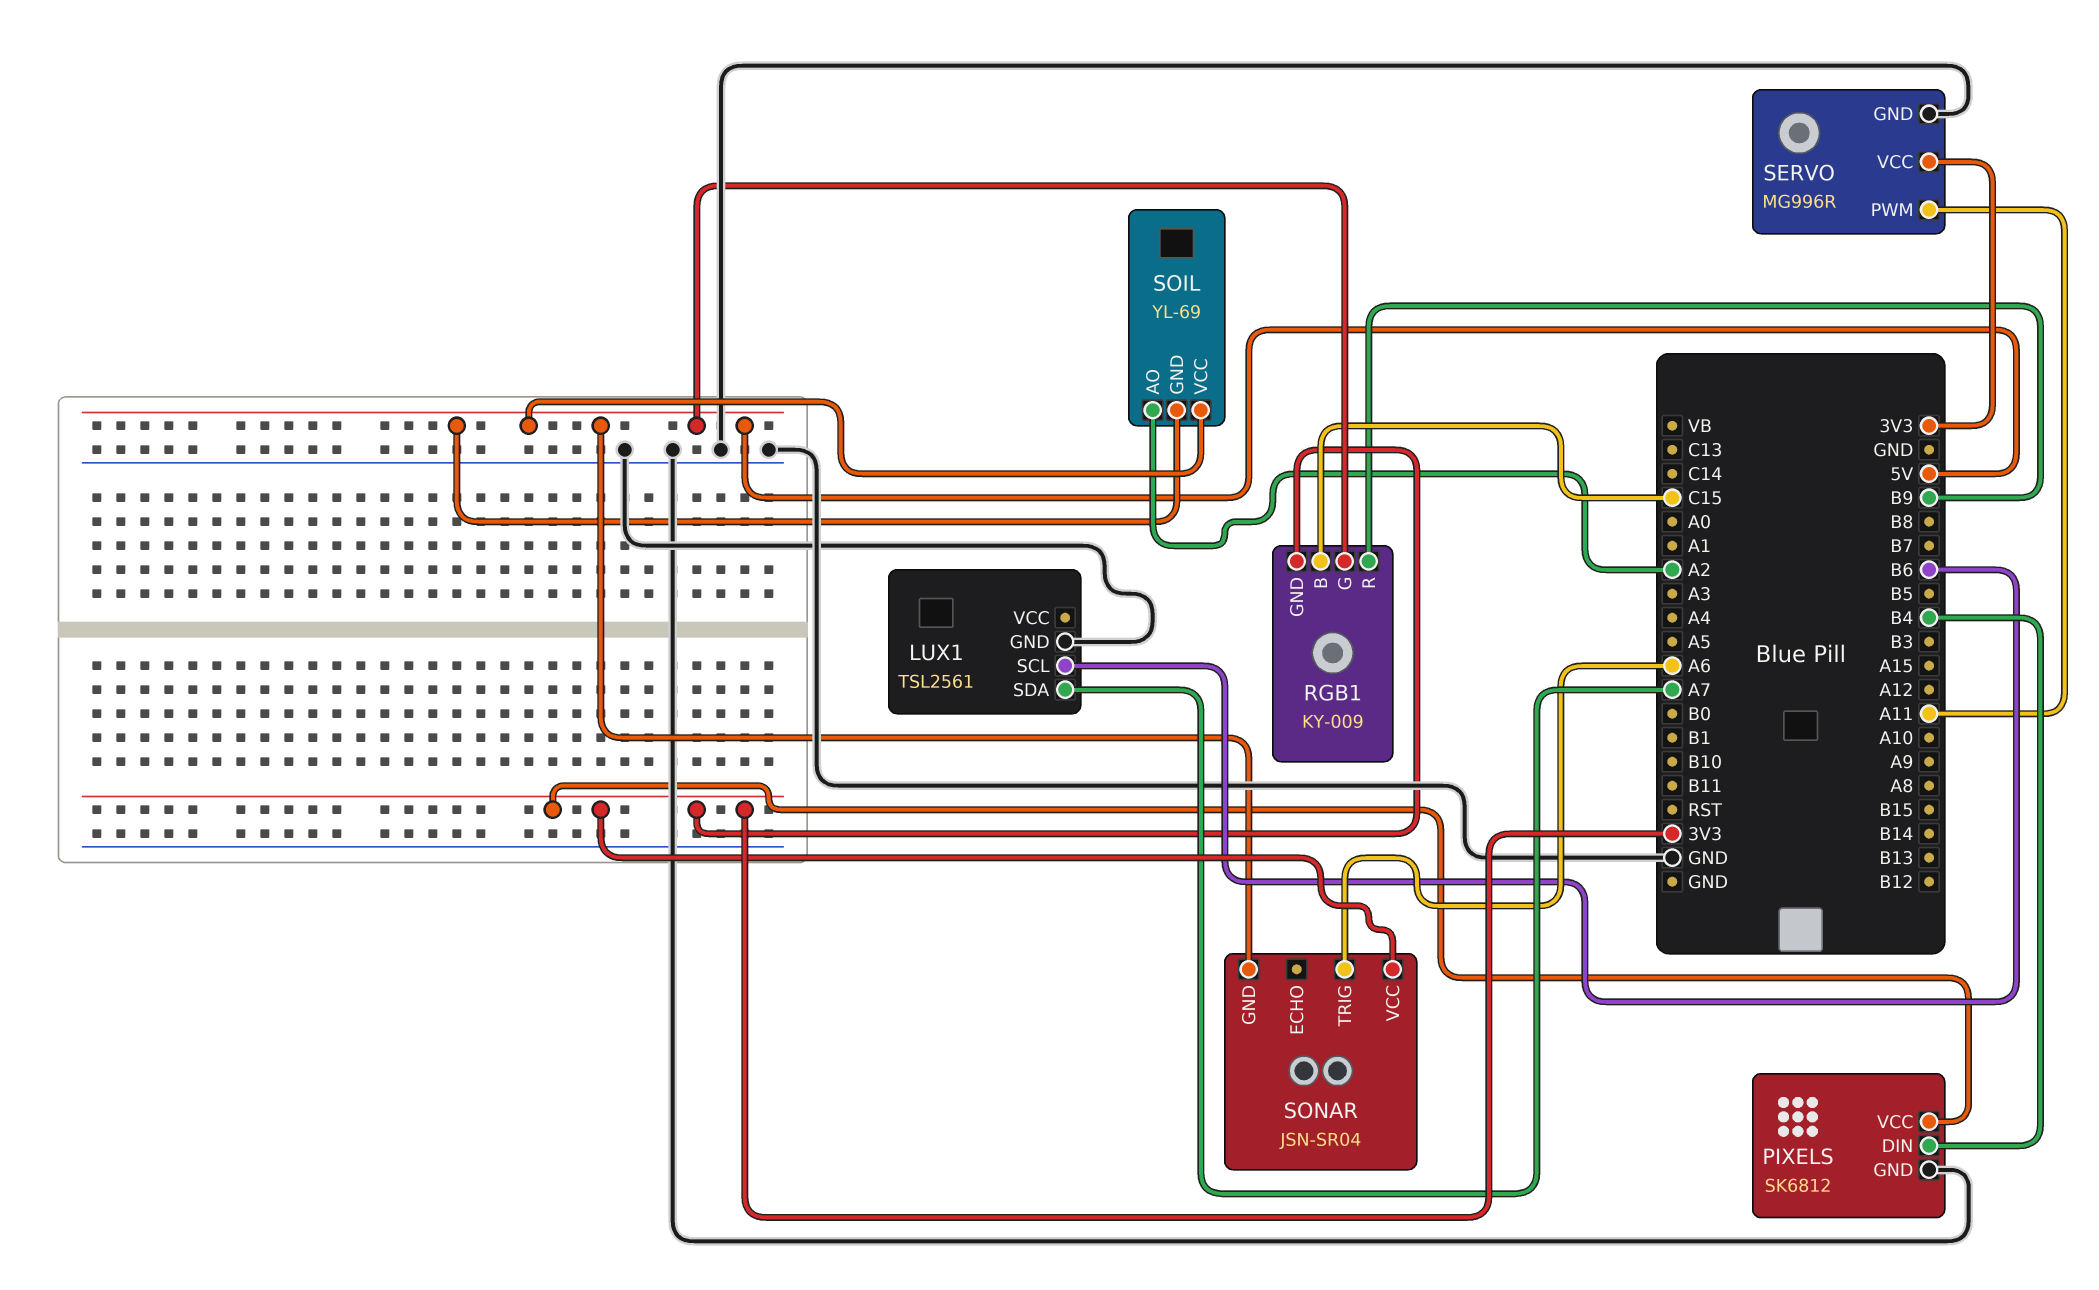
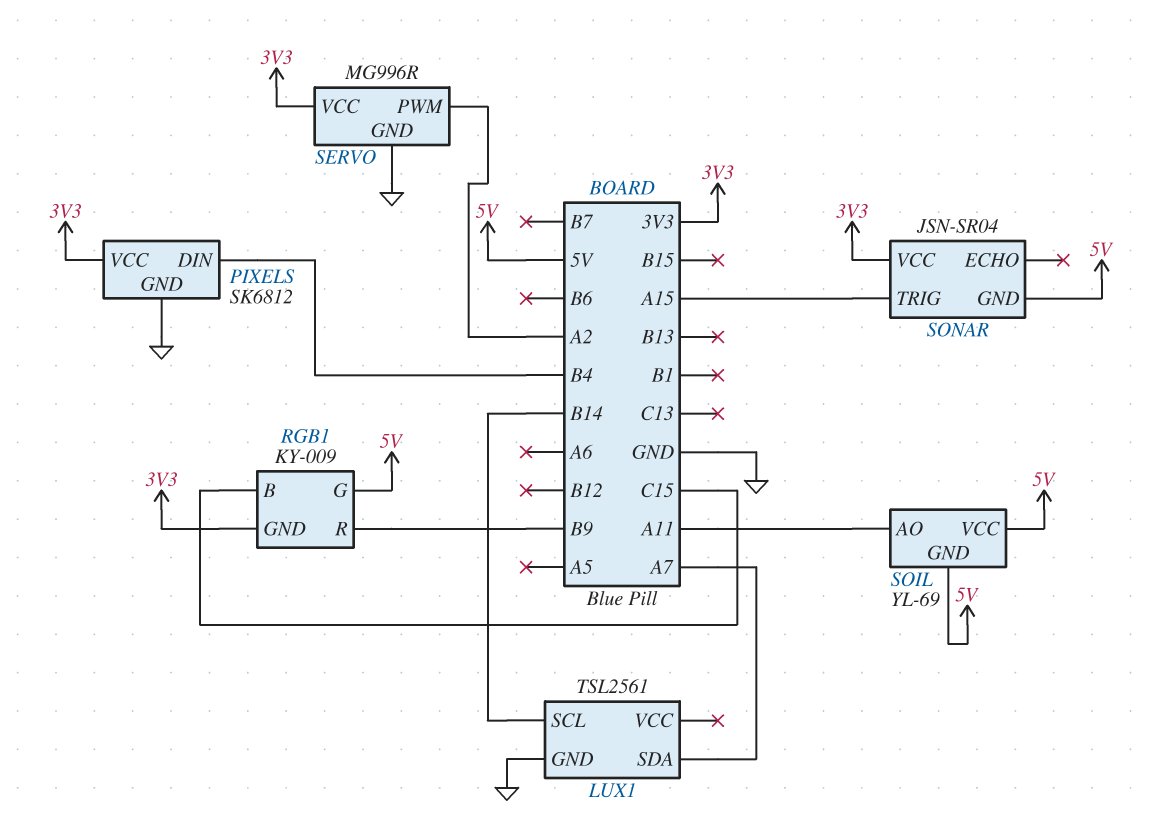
LUX1 pin SCL: B6 -> B14
SERVO pin PWM: A11 -> A2
SOIL pin AO: A2 -> A11
SONAR pin TRIG: A6 -> A15

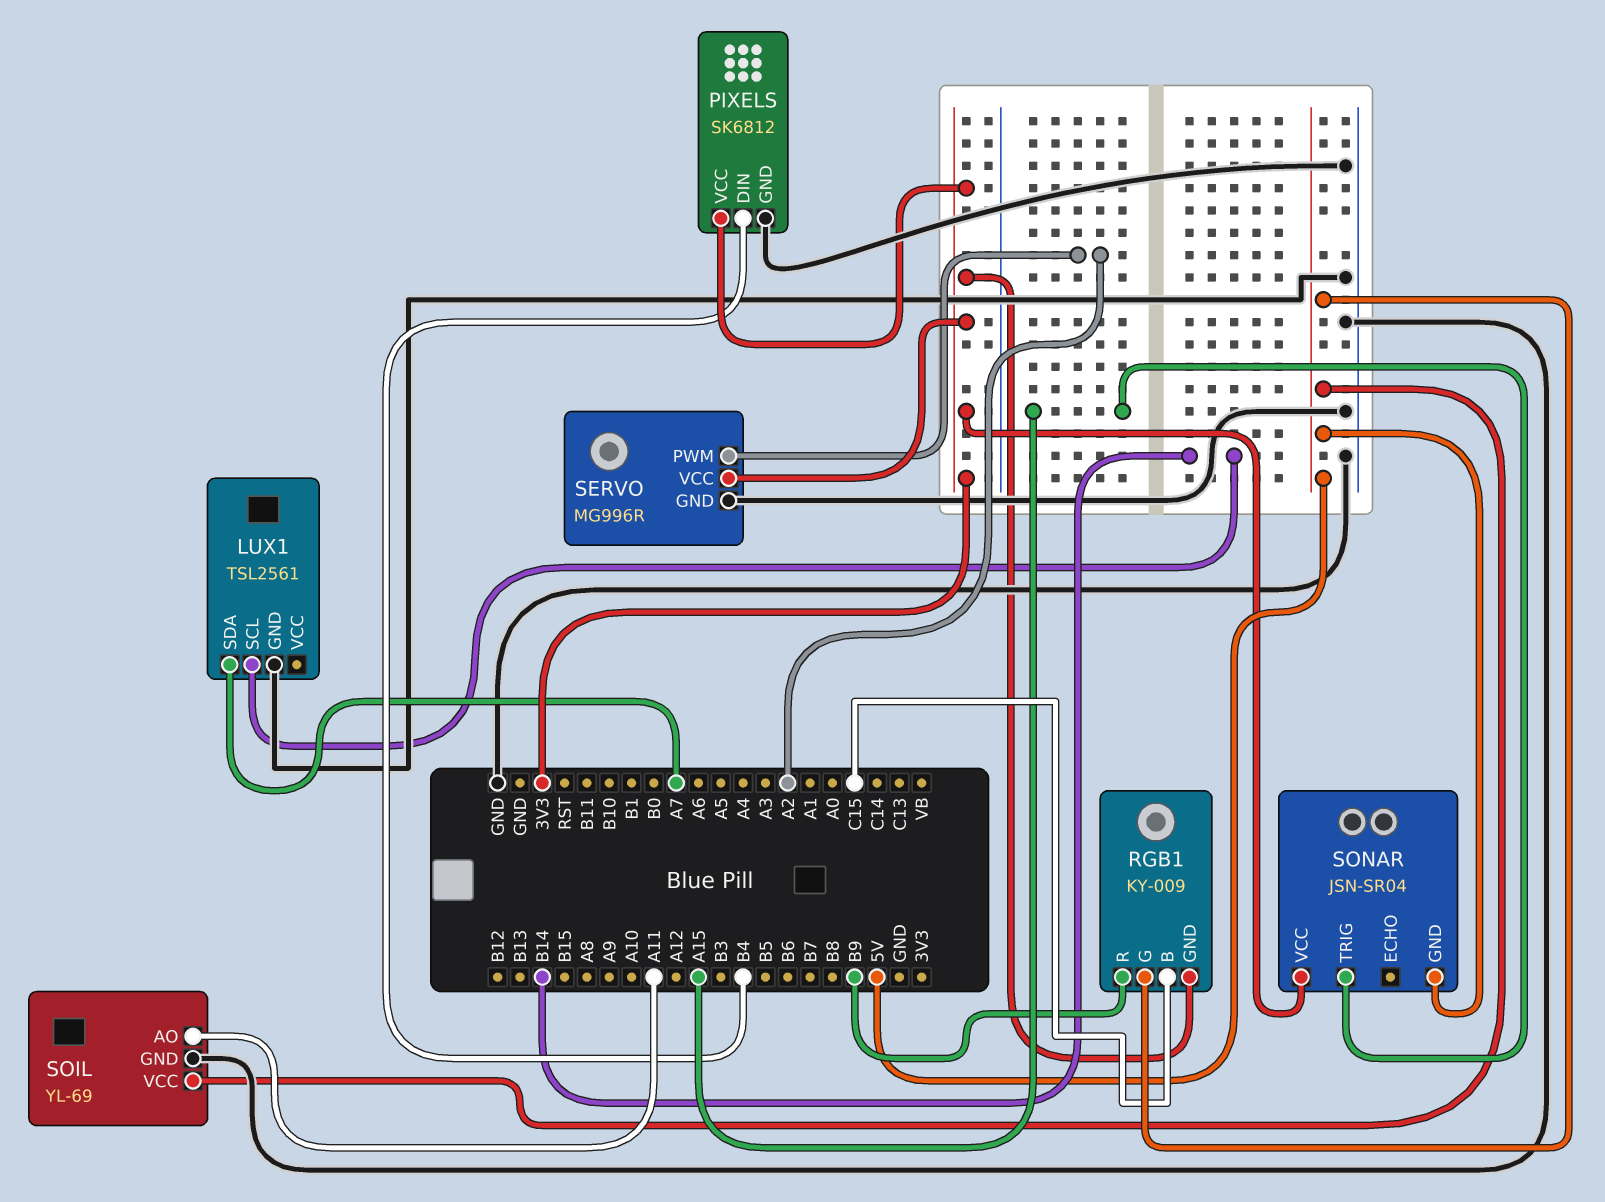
SOIL pin GND: 5V -> GND

